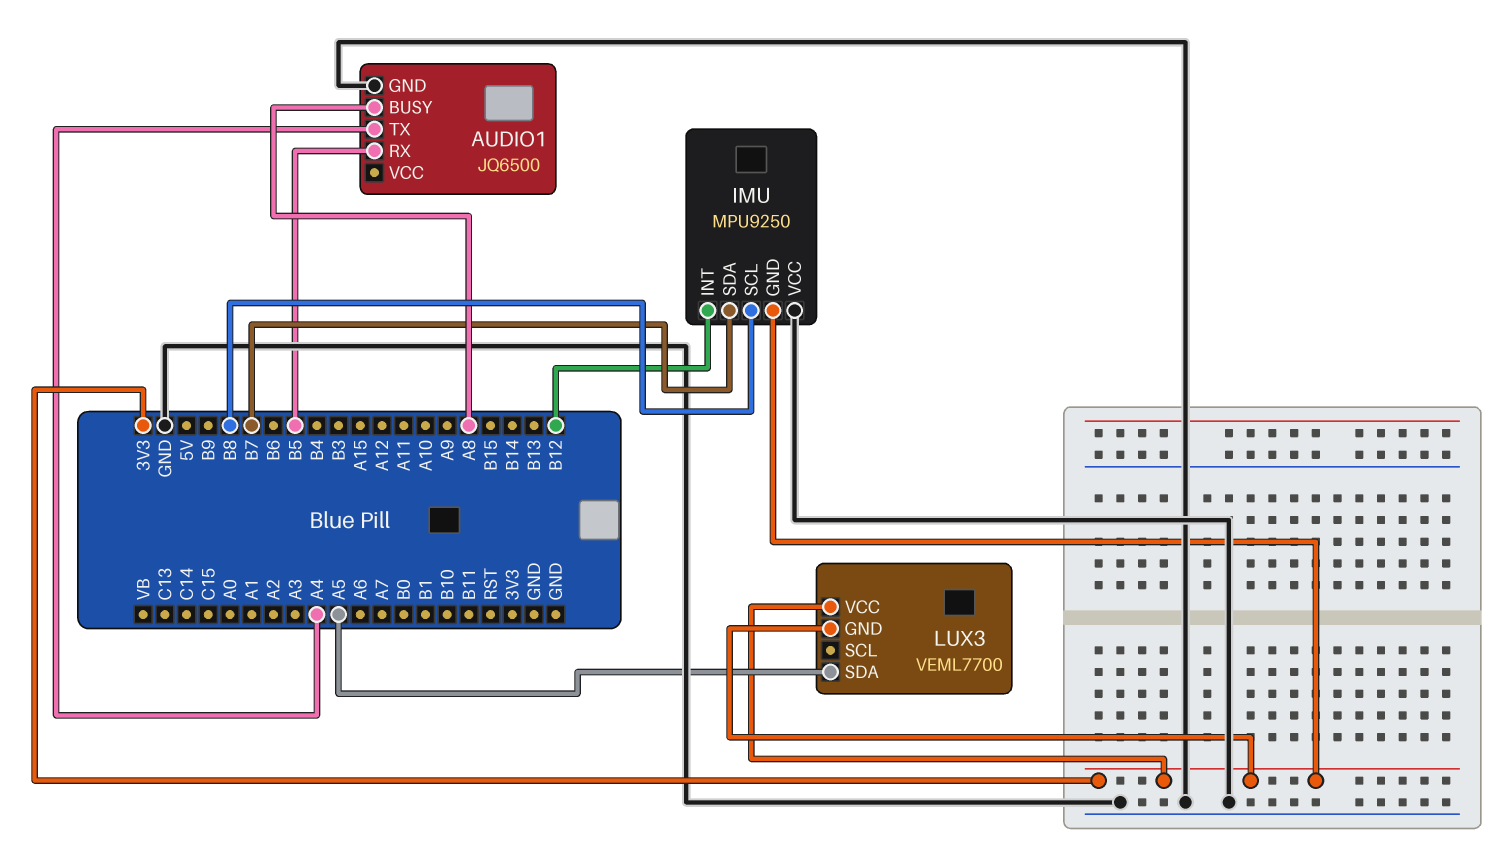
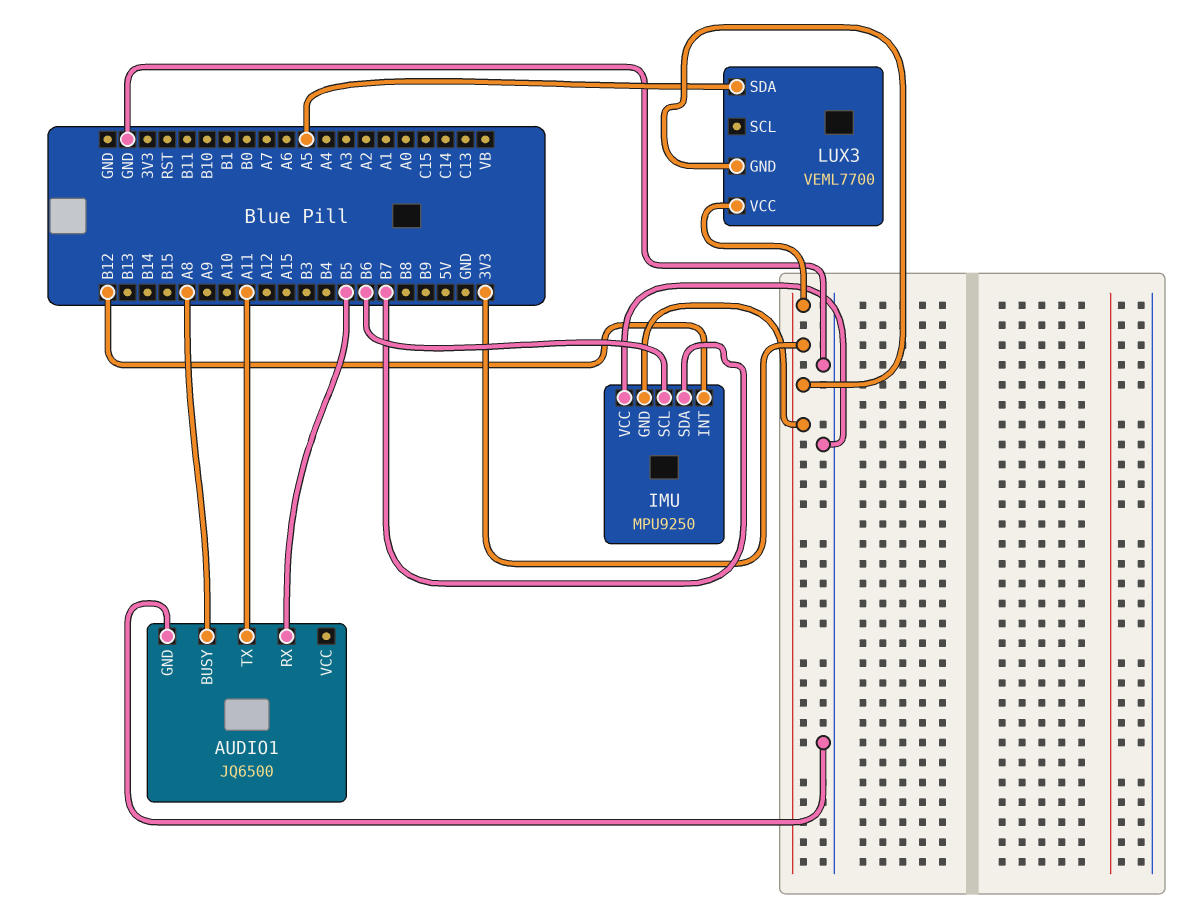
AUDIO1 pin TX: A4 -> A11
IMU pin SCL: B8 -> B6

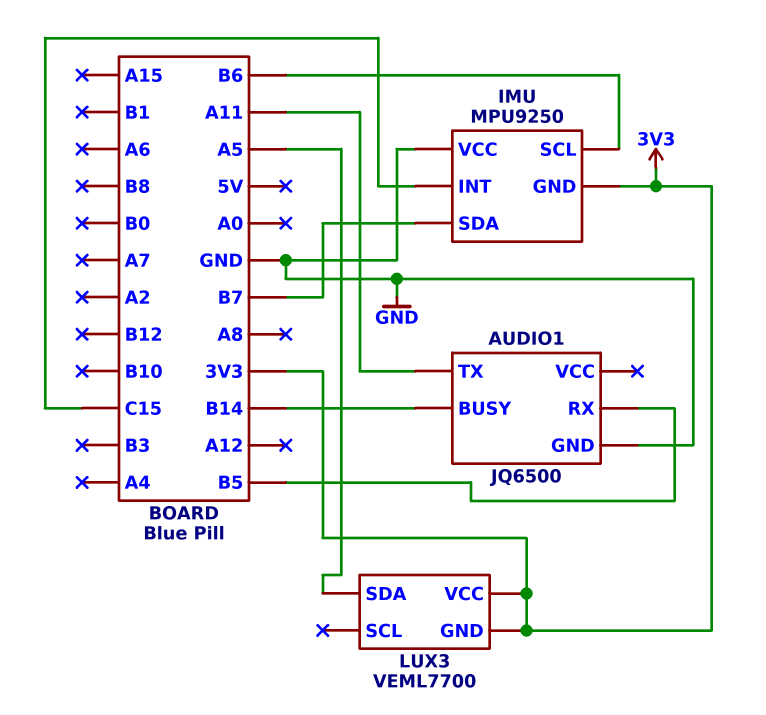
AUDIO1 pin BUSY: A8 -> B14
IMU pin INT: B12 -> C15

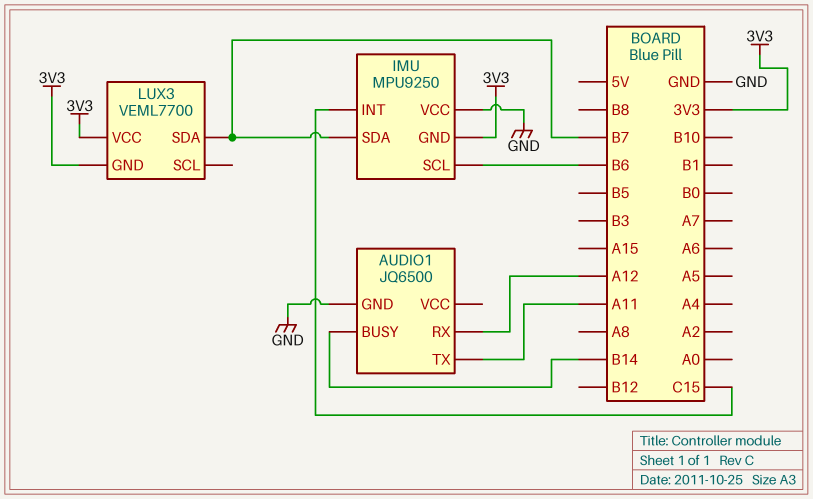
AUDIO1 pin RX: B5 -> A12
LUX3 pin SDA: A5 -> B7

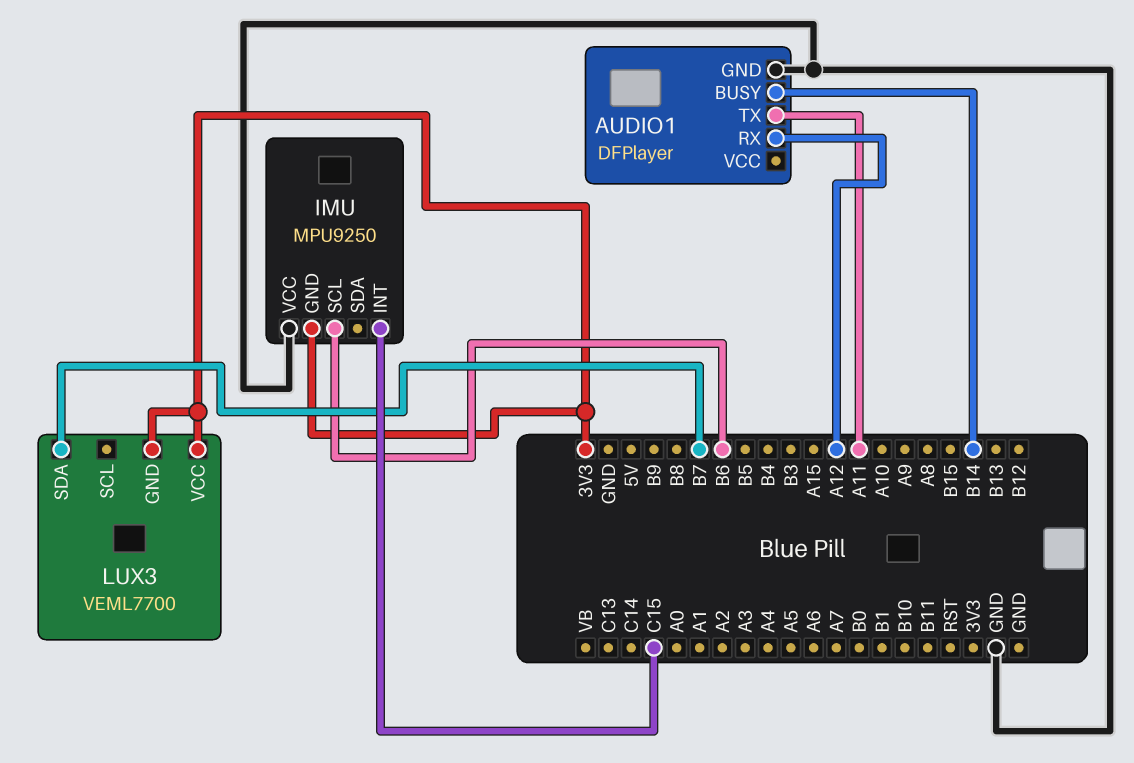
AUDIO1: JQ6500 -> DFPlayer
IMU pin SDA: B7 -> none

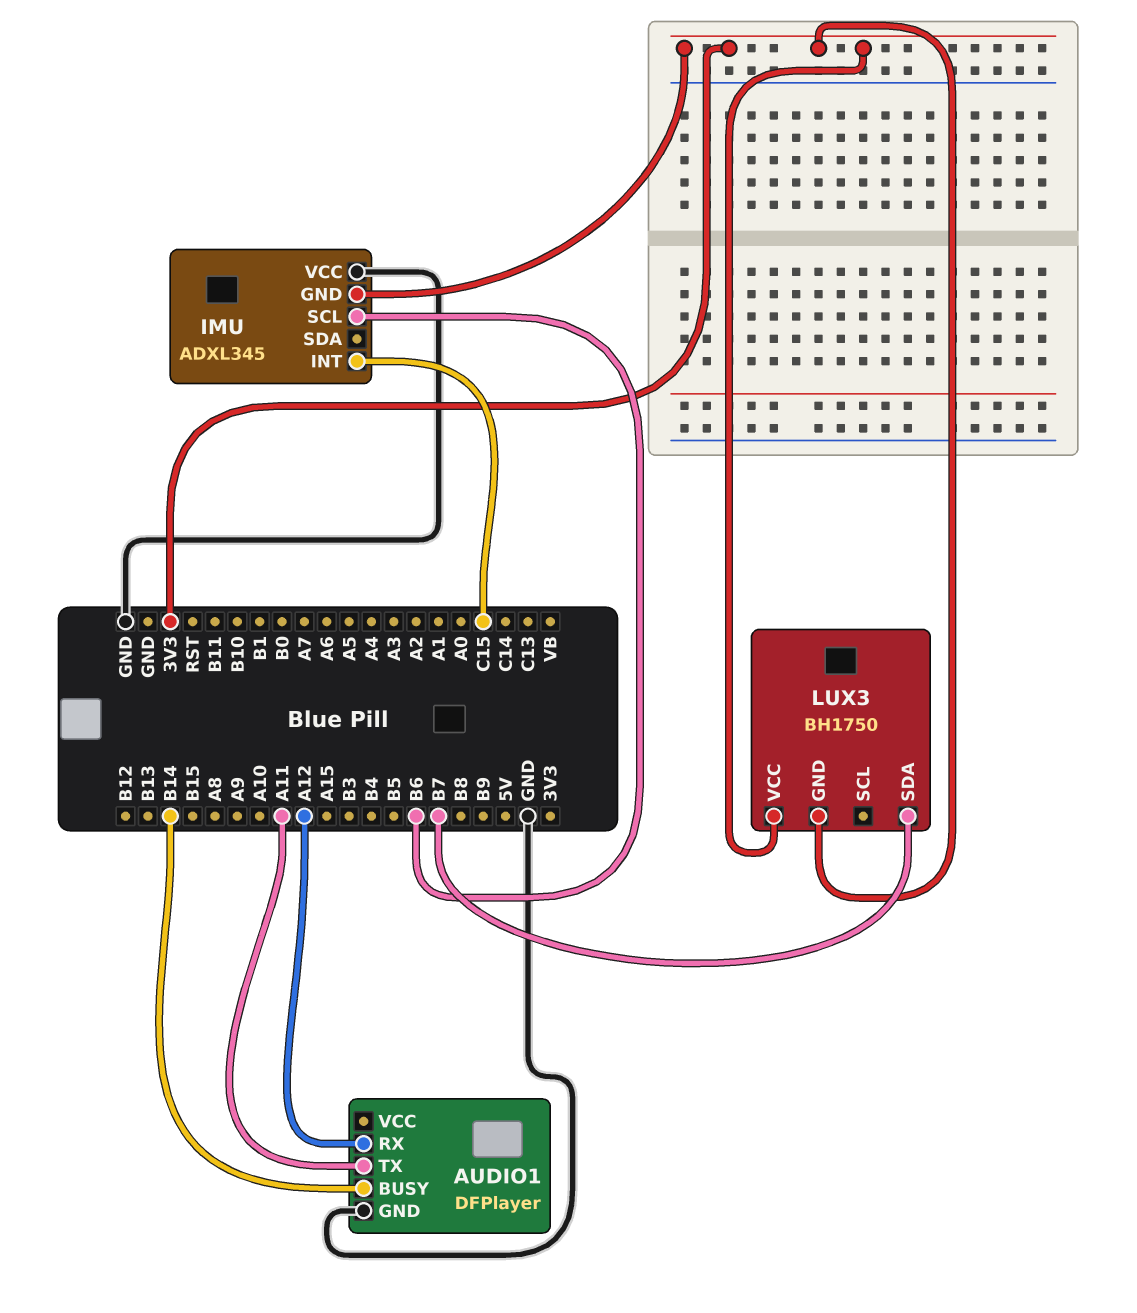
IMU: MPU9250 -> ADXL345
LUX3: VEML7700 -> BH1750

